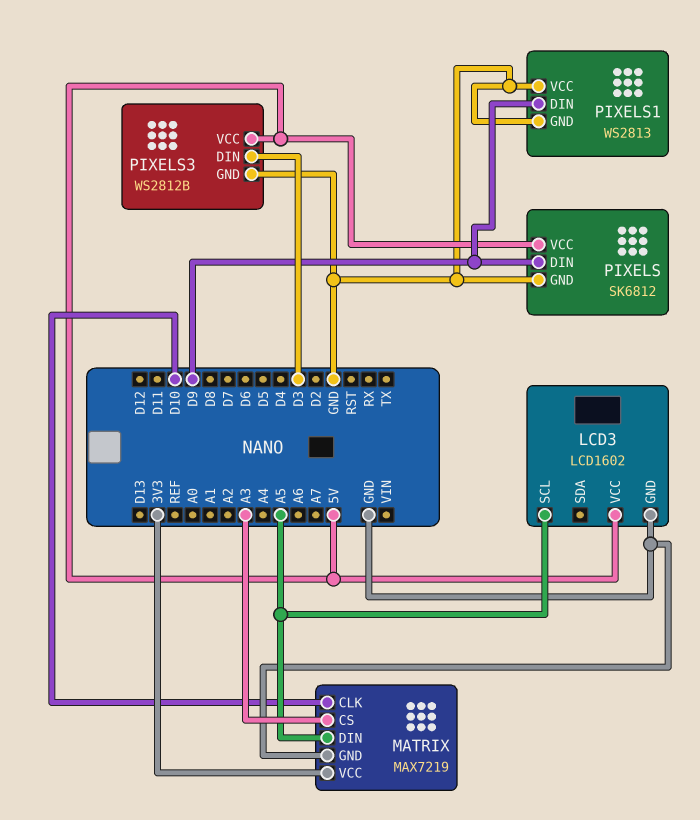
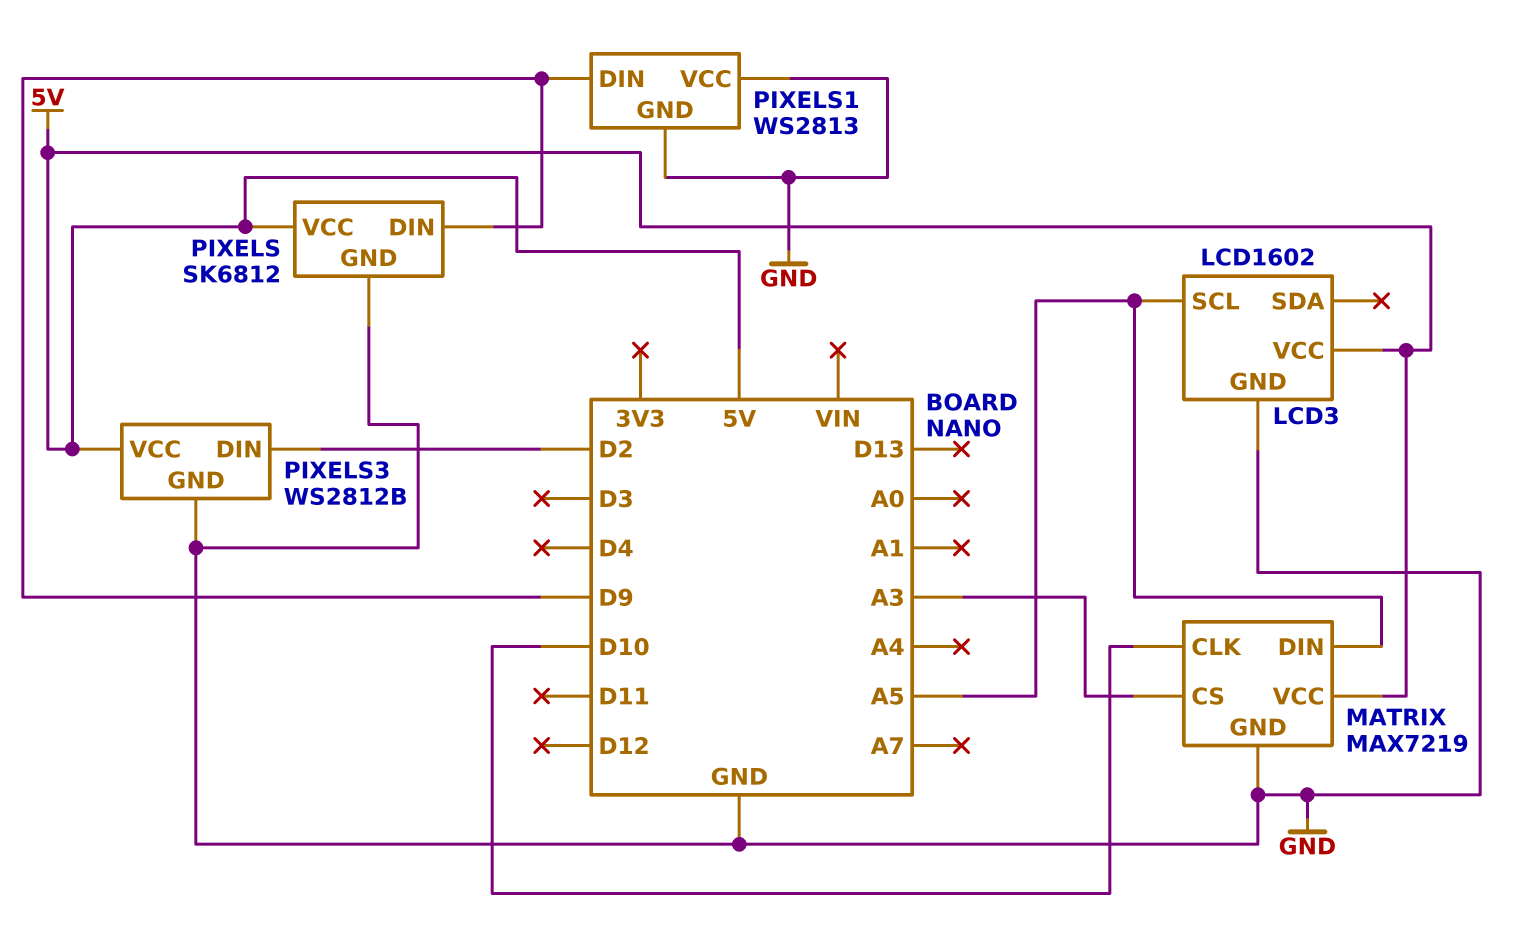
MATRIX pin VCC: 3V3 -> 5V
PIXELS3 pin DIN: D3 -> D2

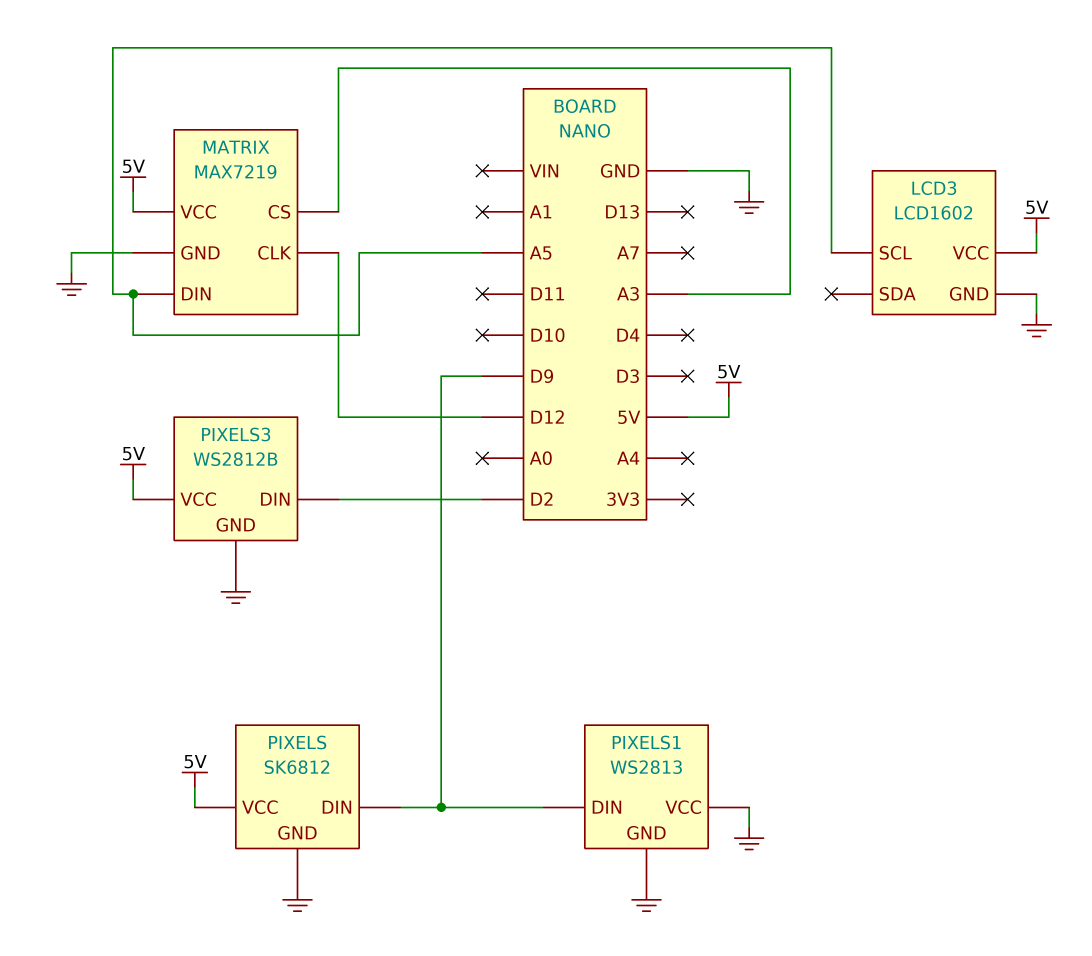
MATRIX pin CLK: D10 -> D12

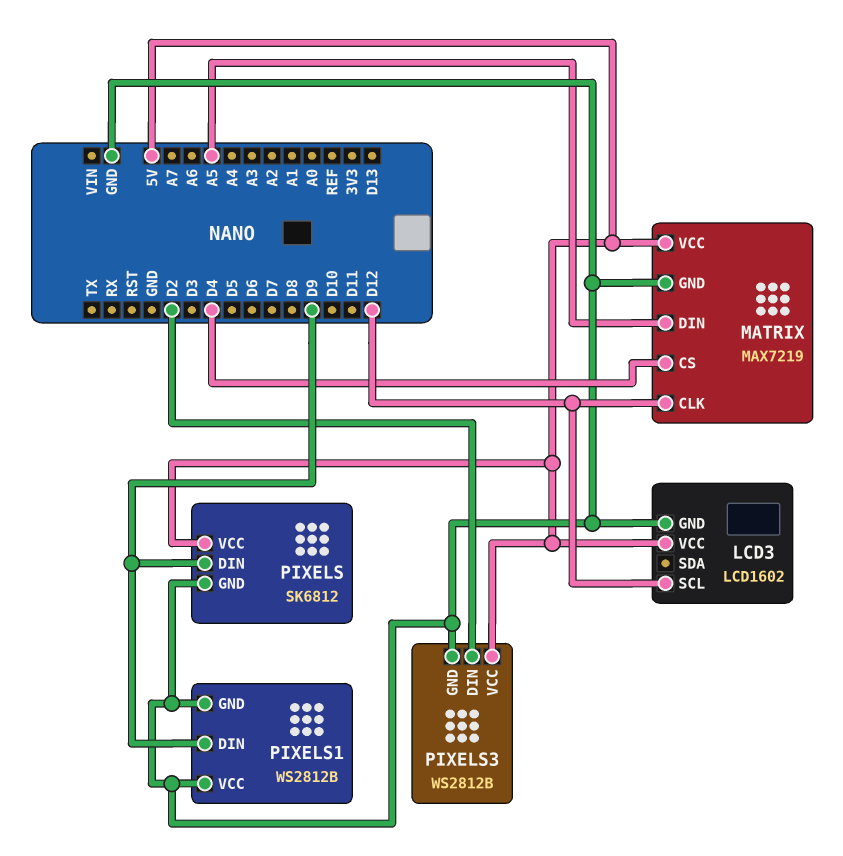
LCD3 pin SCL: A5 -> D12
MATRIX pin CS: A3 -> D4
PIXELS1: WS2813 -> WS2812B

